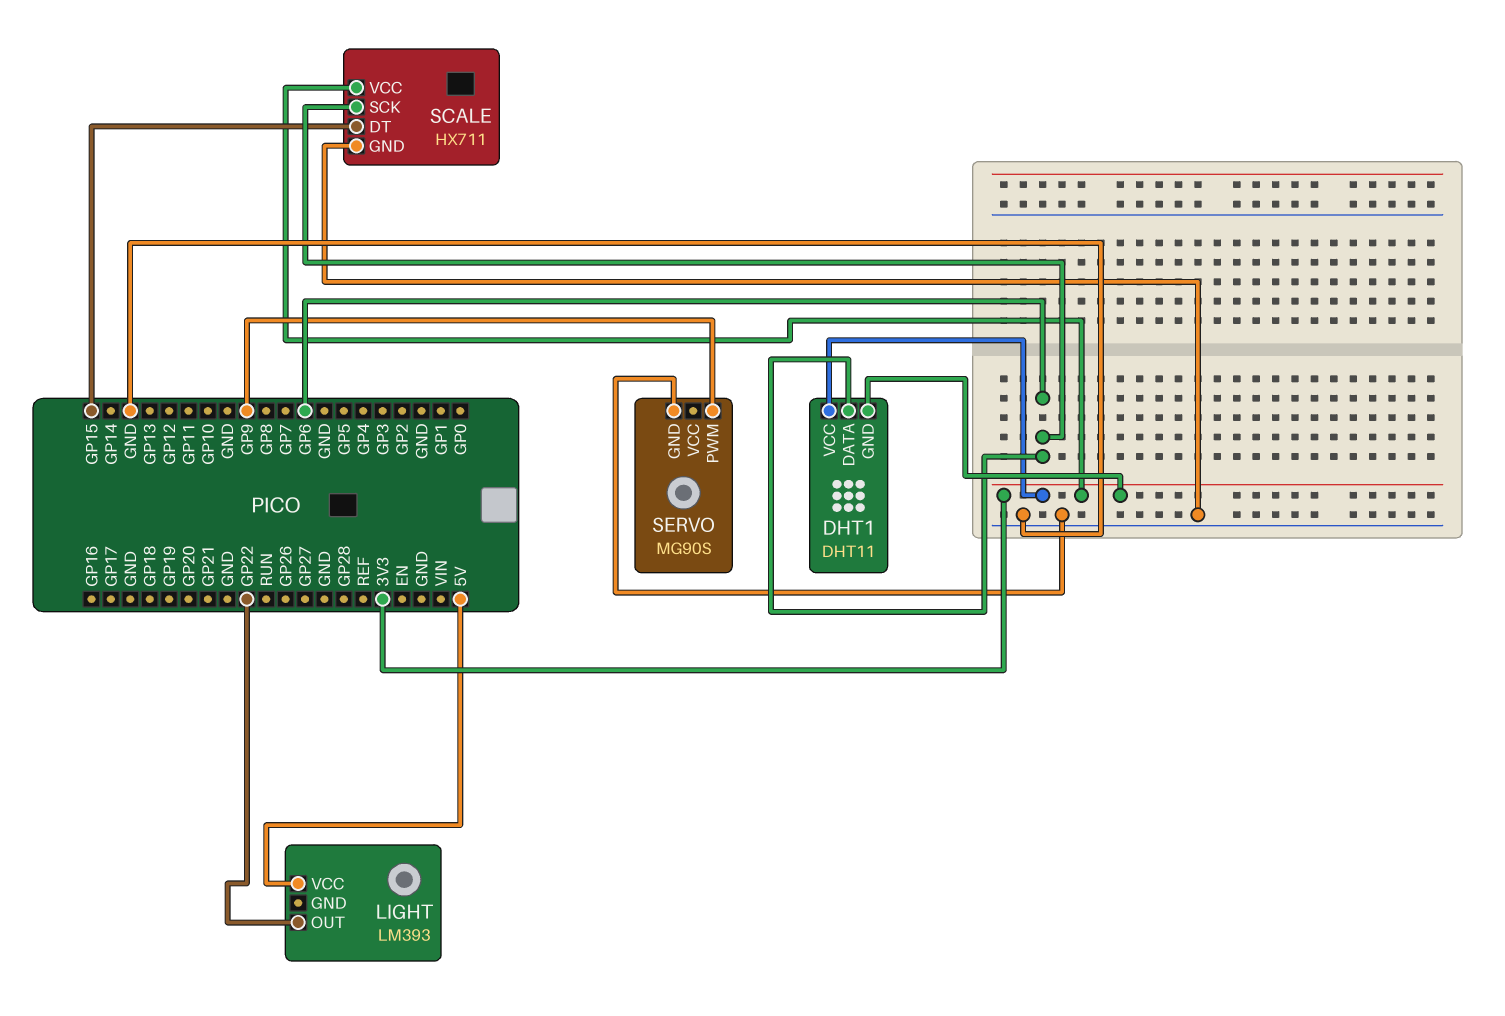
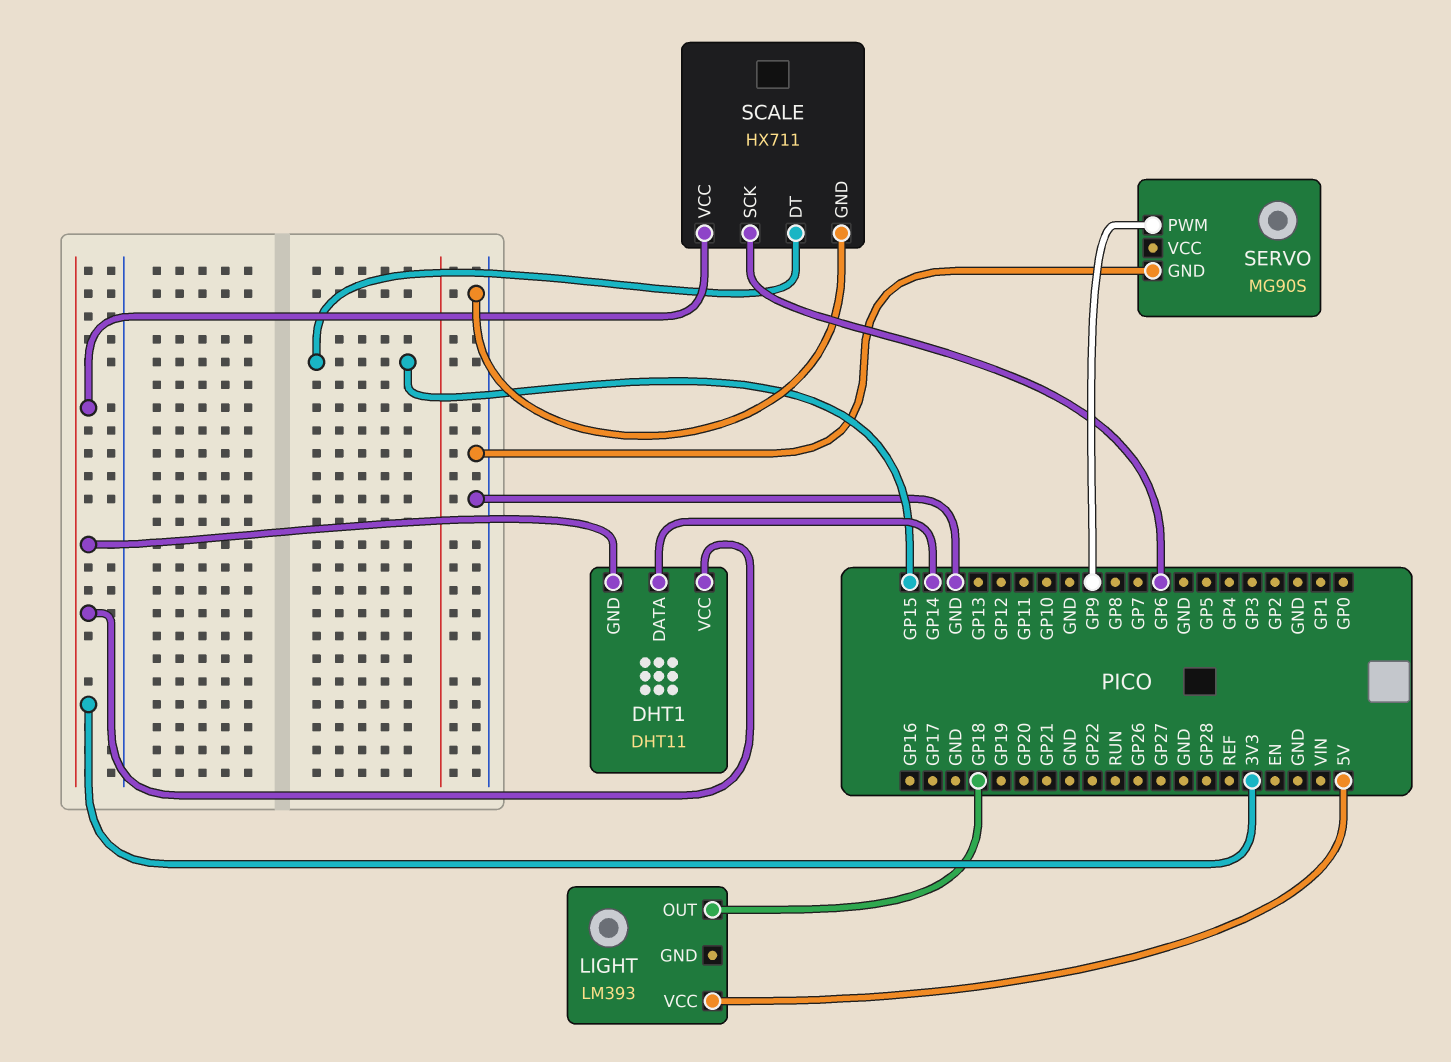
DHT1 pin DATA: GP6 -> GP14
LIGHT pin OUT: GP22 -> GP18

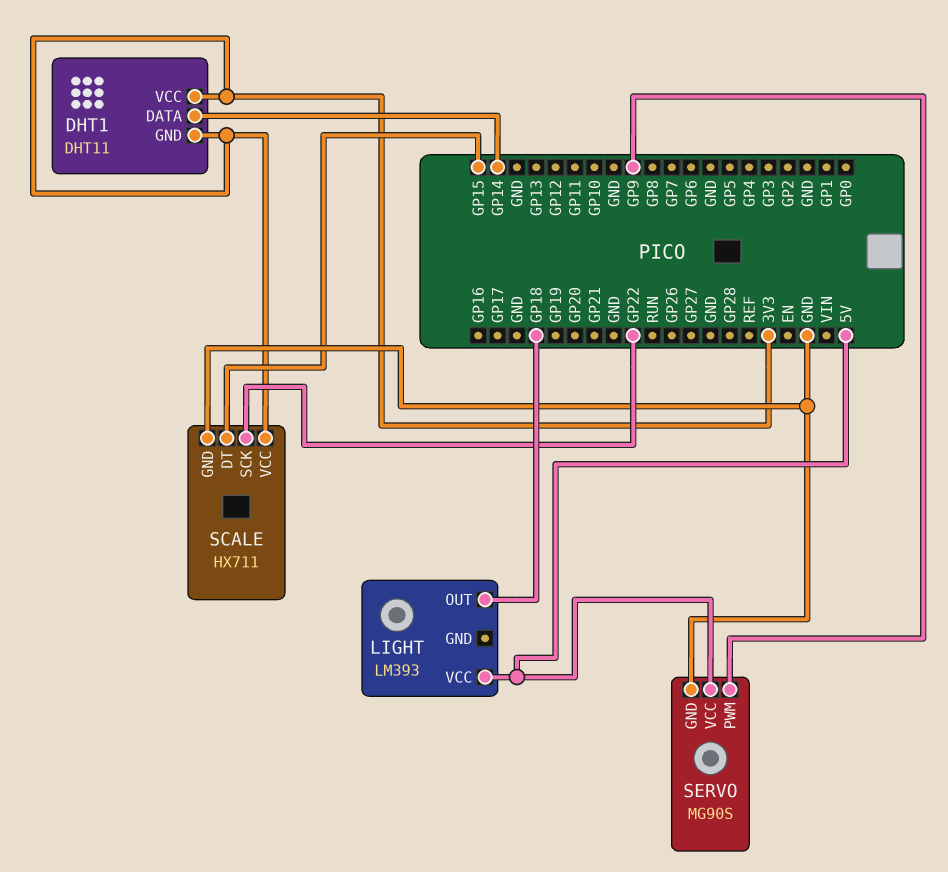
SCALE pin SCK: GP6 -> GP22
SERVO pin VCC: none -> 5V

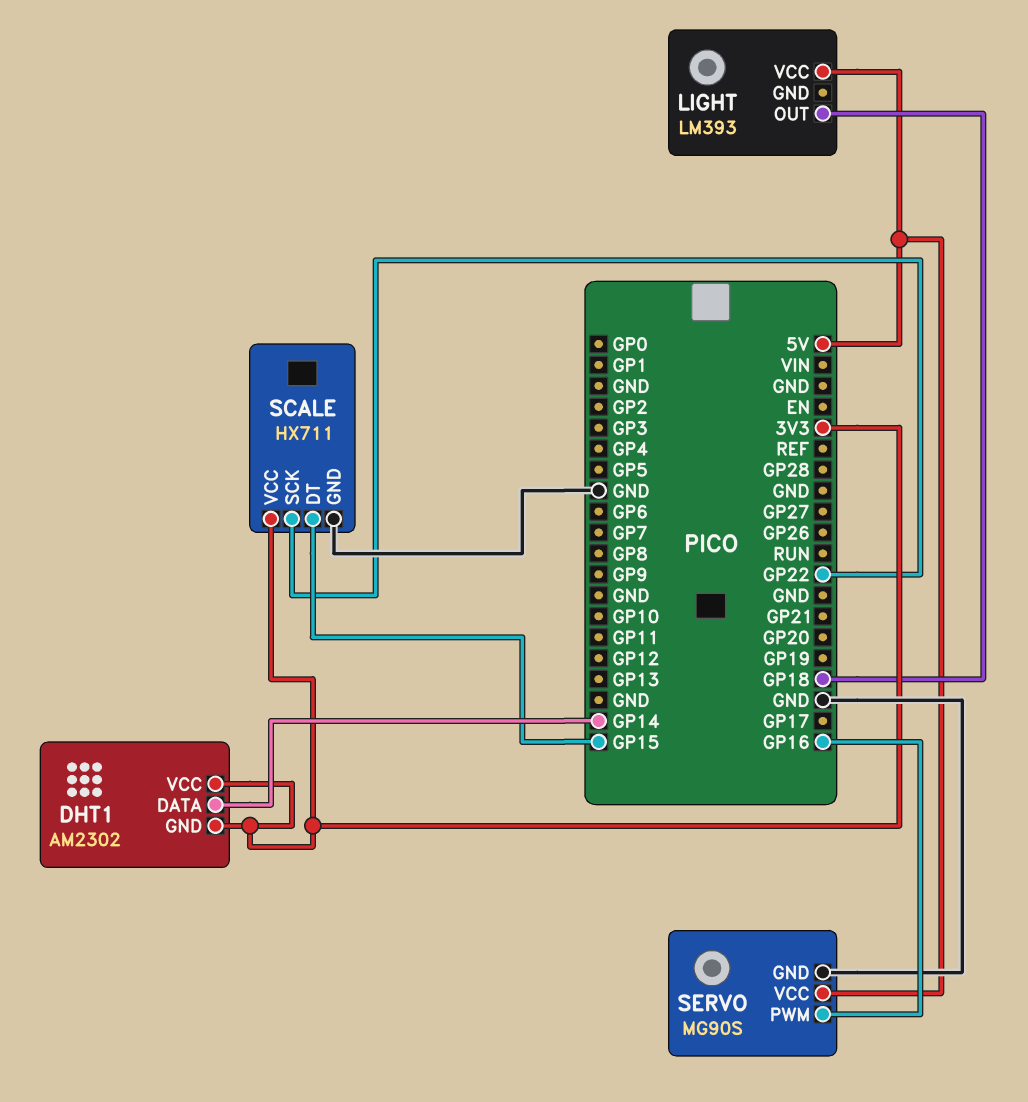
DHT1: DHT11 -> AM2302
SERVO pin PWM: GP9 -> GP16

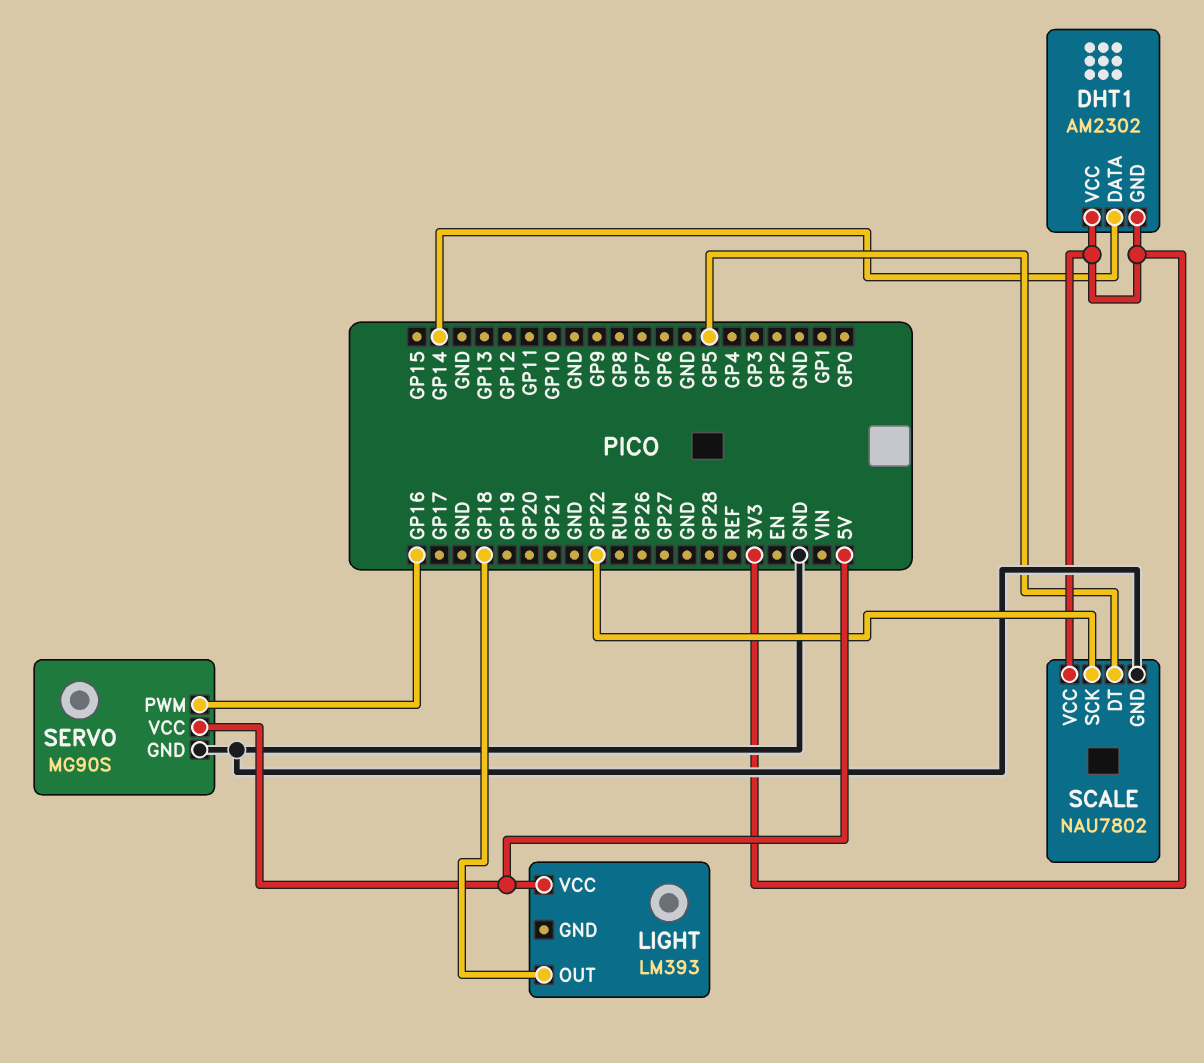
SCALE: HX711 -> NAU7802
SCALE pin DT: GP15 -> GP5

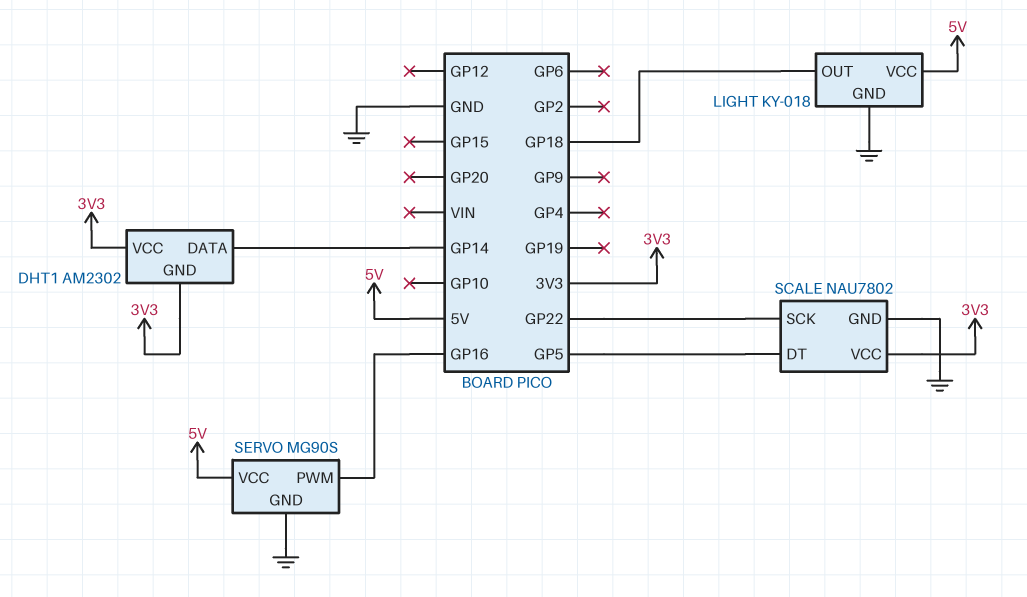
LIGHT: LM393 -> KY-018
LIGHT pin GND: none -> GND

